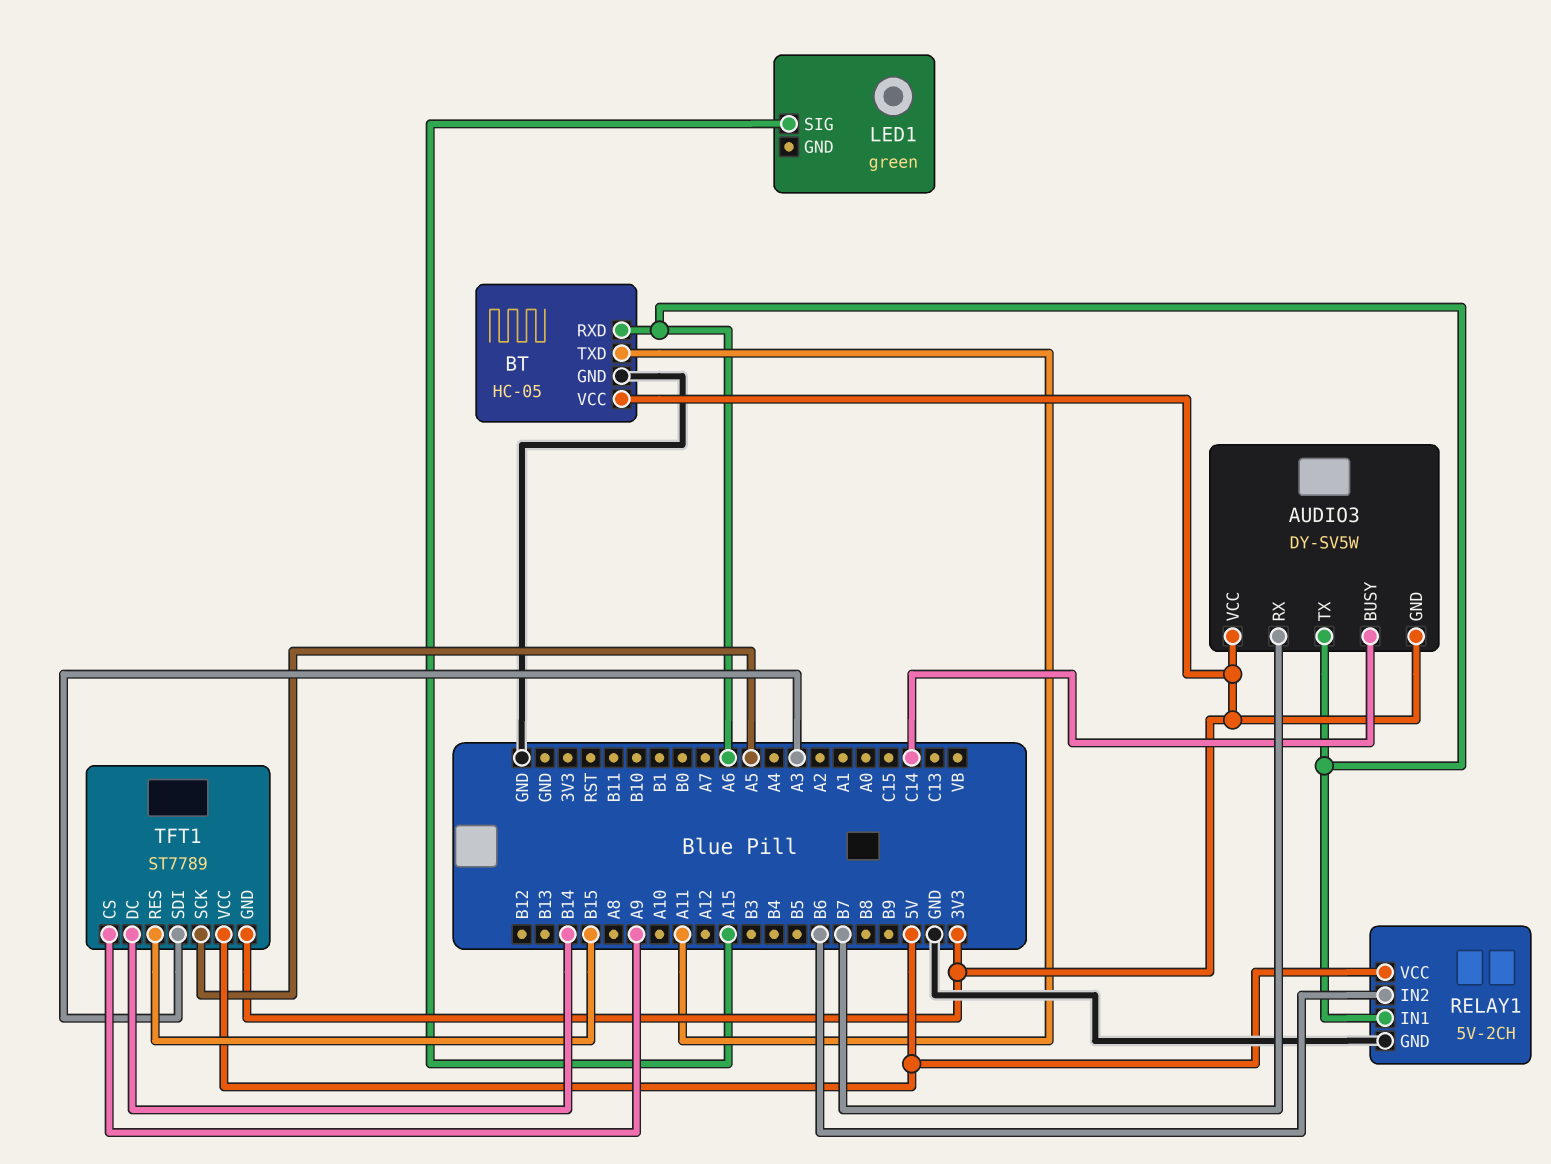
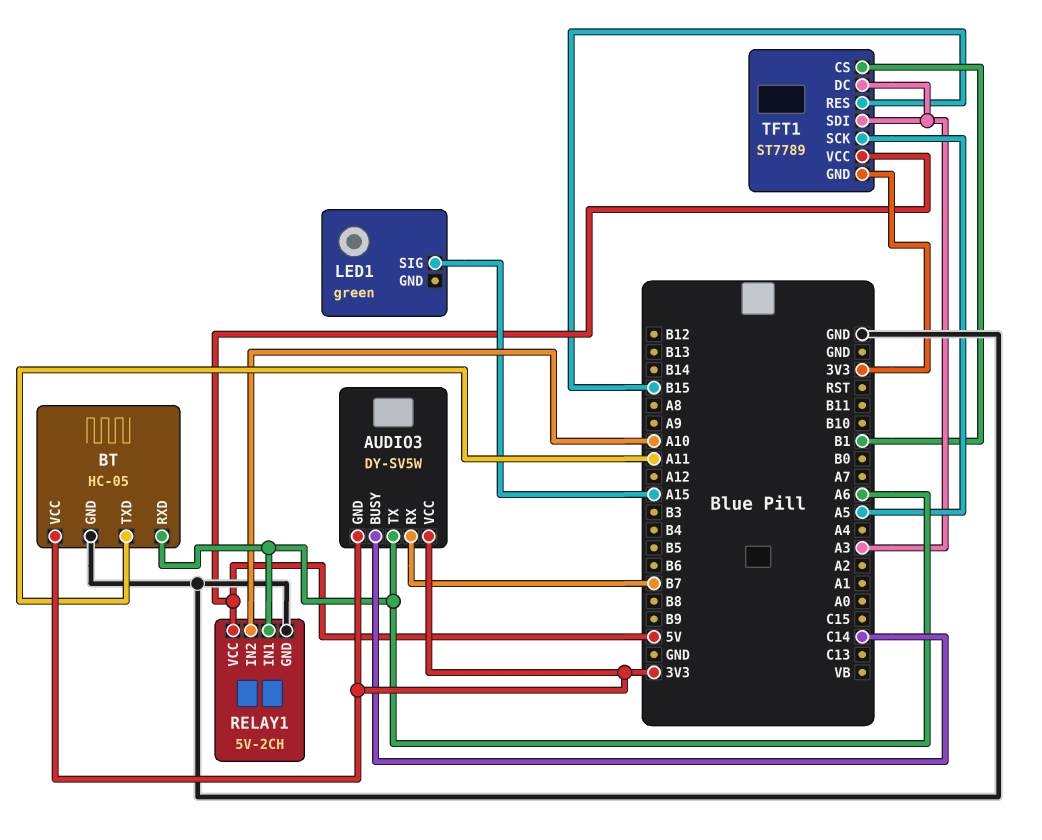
RELAY1 pin IN2: B6 -> A10
TFT1 pin CS: A9 -> B1
TFT1 pin DC: B14 -> A3

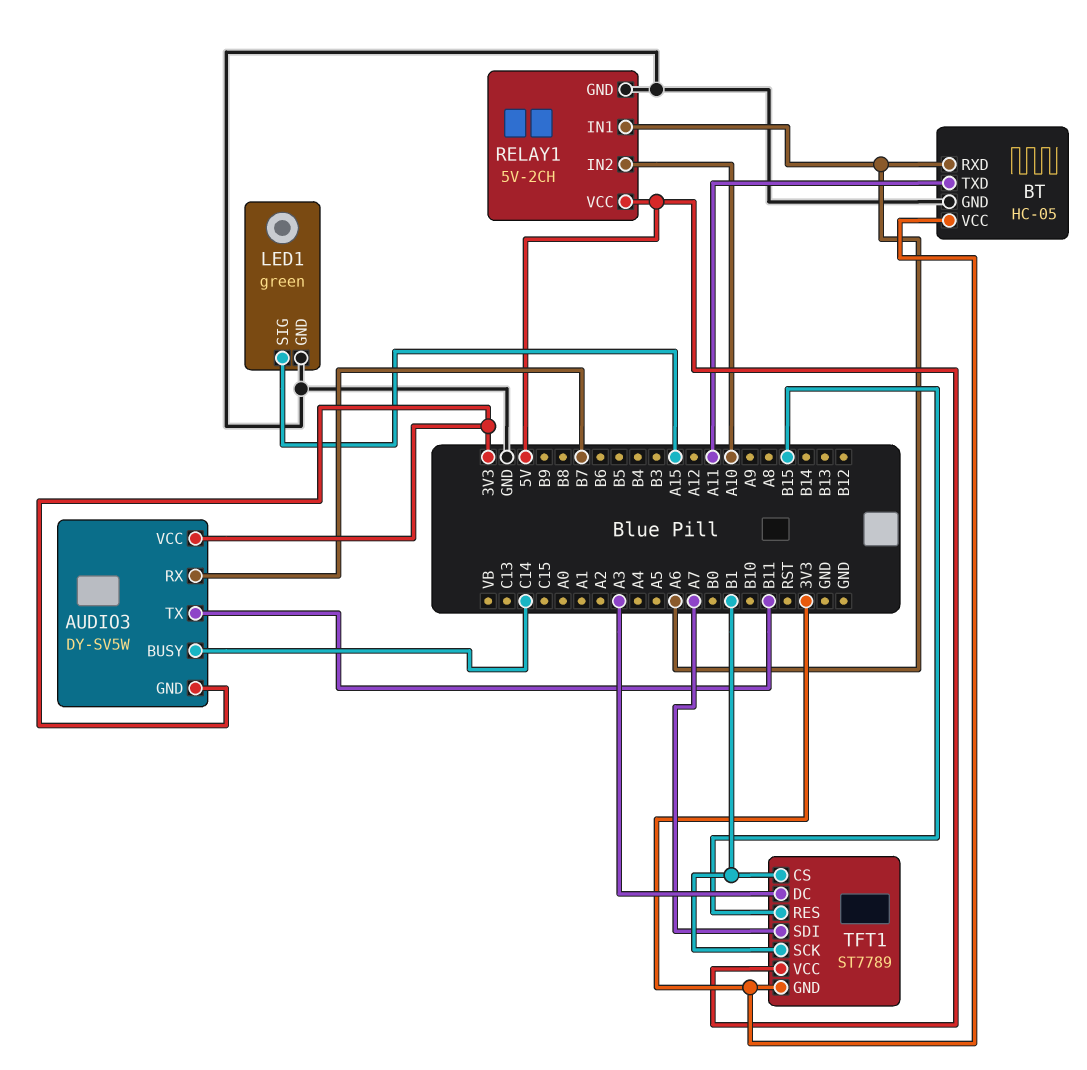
AUDIO3 pin TX: A6 -> B11
LED1 pin GND: none -> GND
TFT1 pin SCK: A5 -> B1
TFT1 pin SDI: A3 -> A7

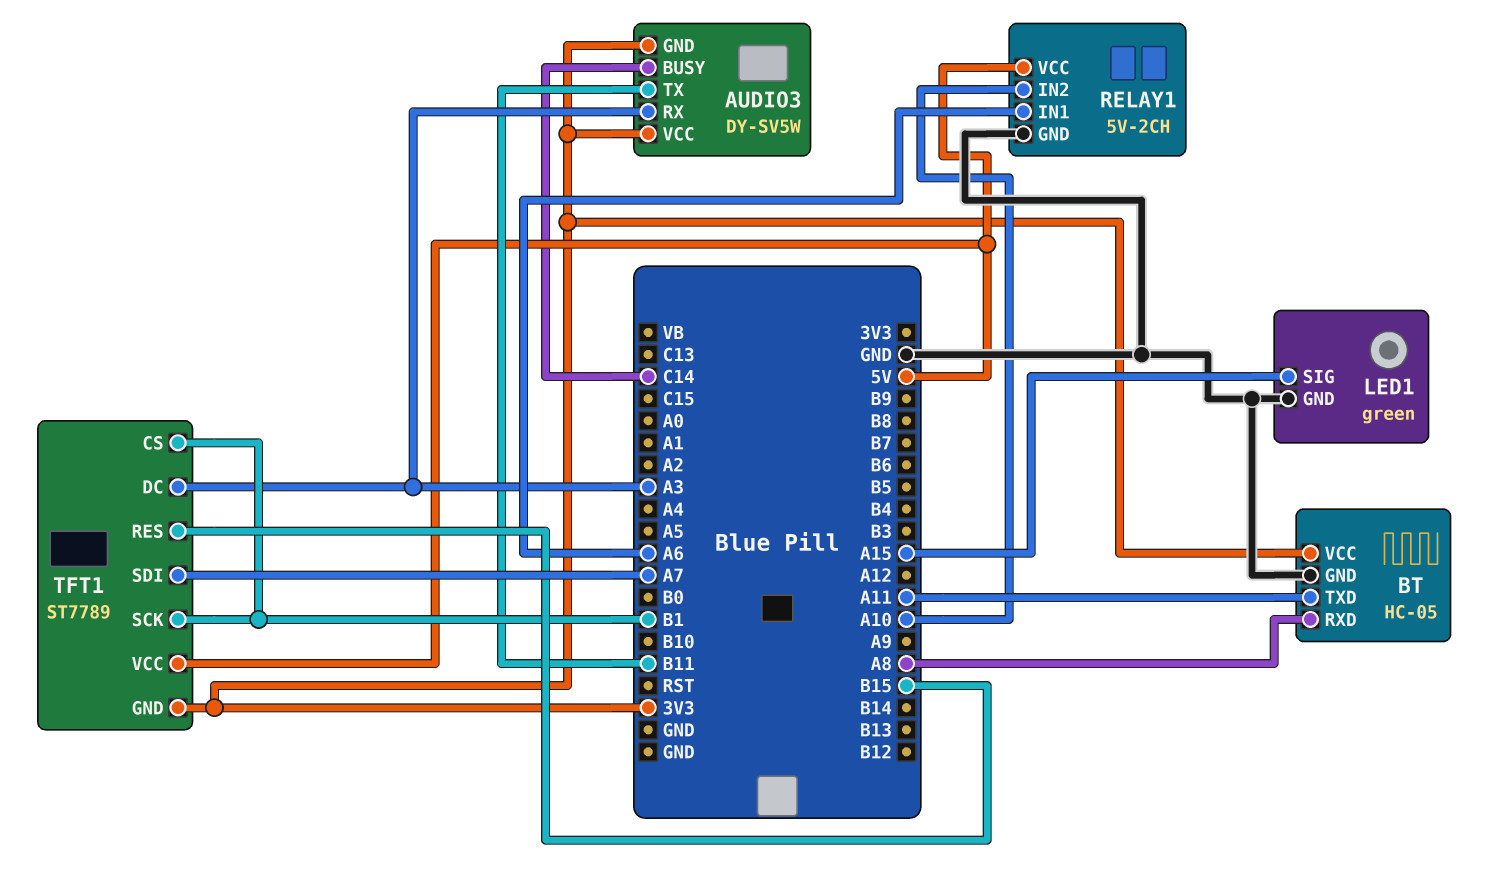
AUDIO3 pin RX: B7 -> A3
BT pin RXD: A6 -> A8

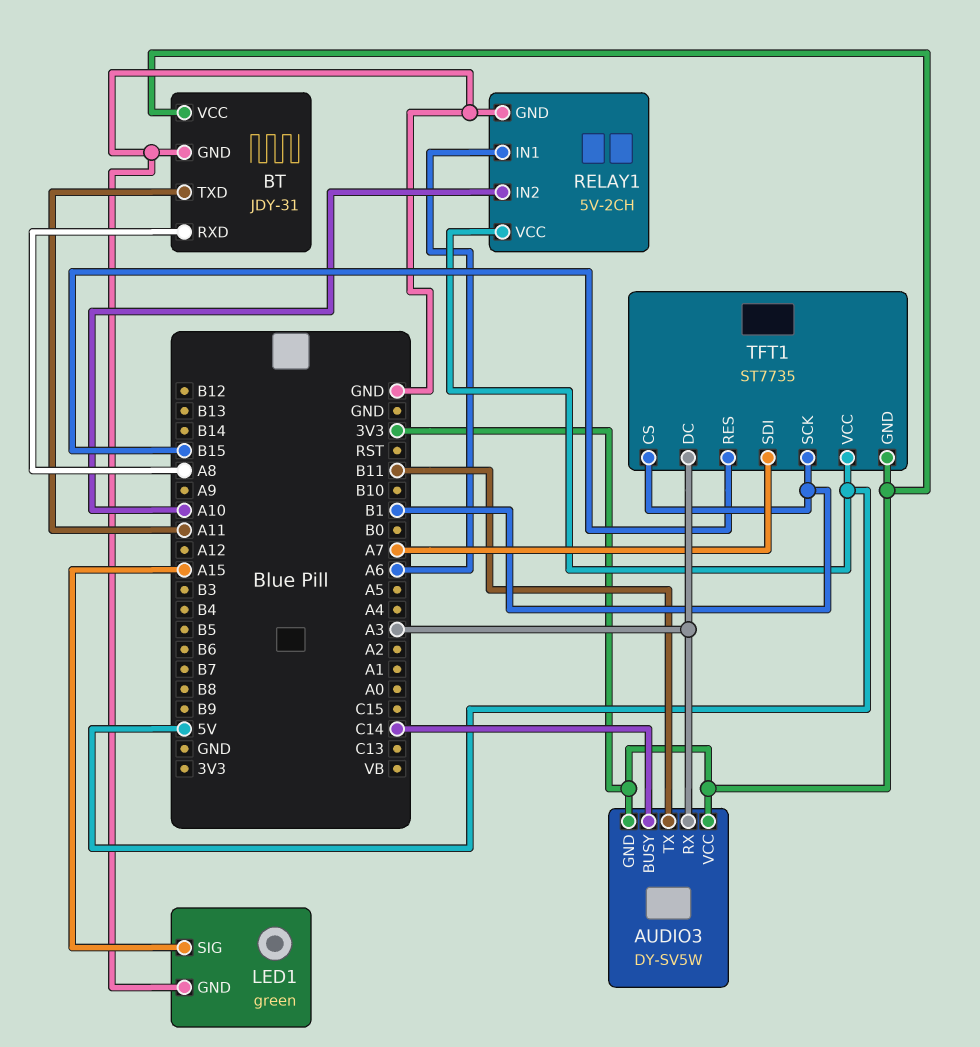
BT: HC-05 -> JDY-31
TFT1: ST7789 -> ST7735

